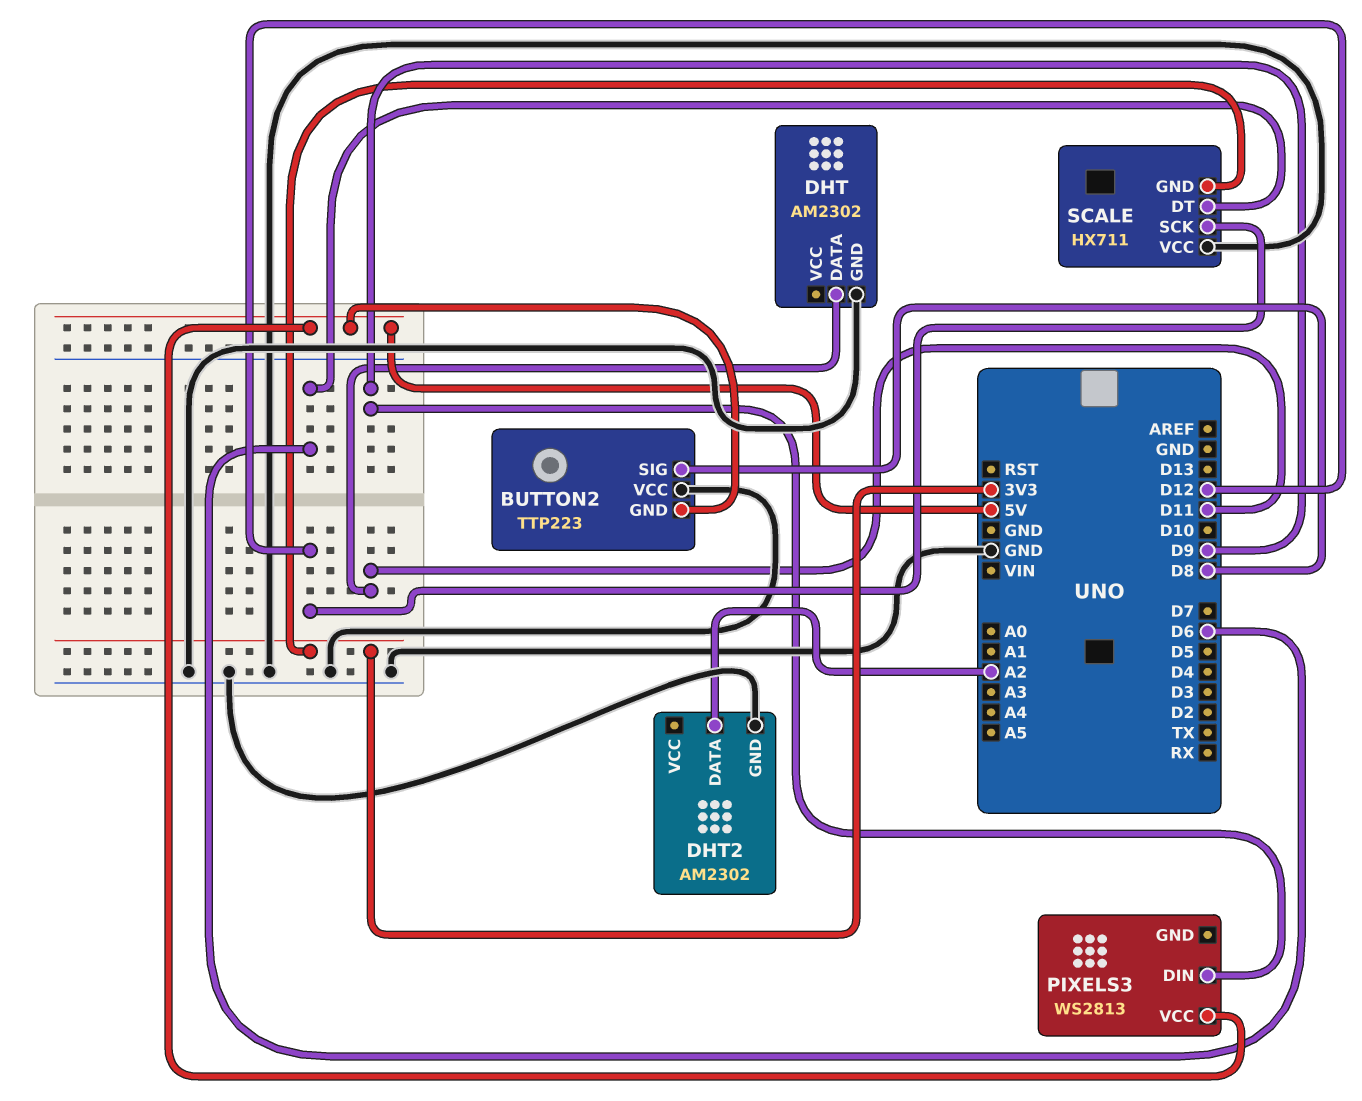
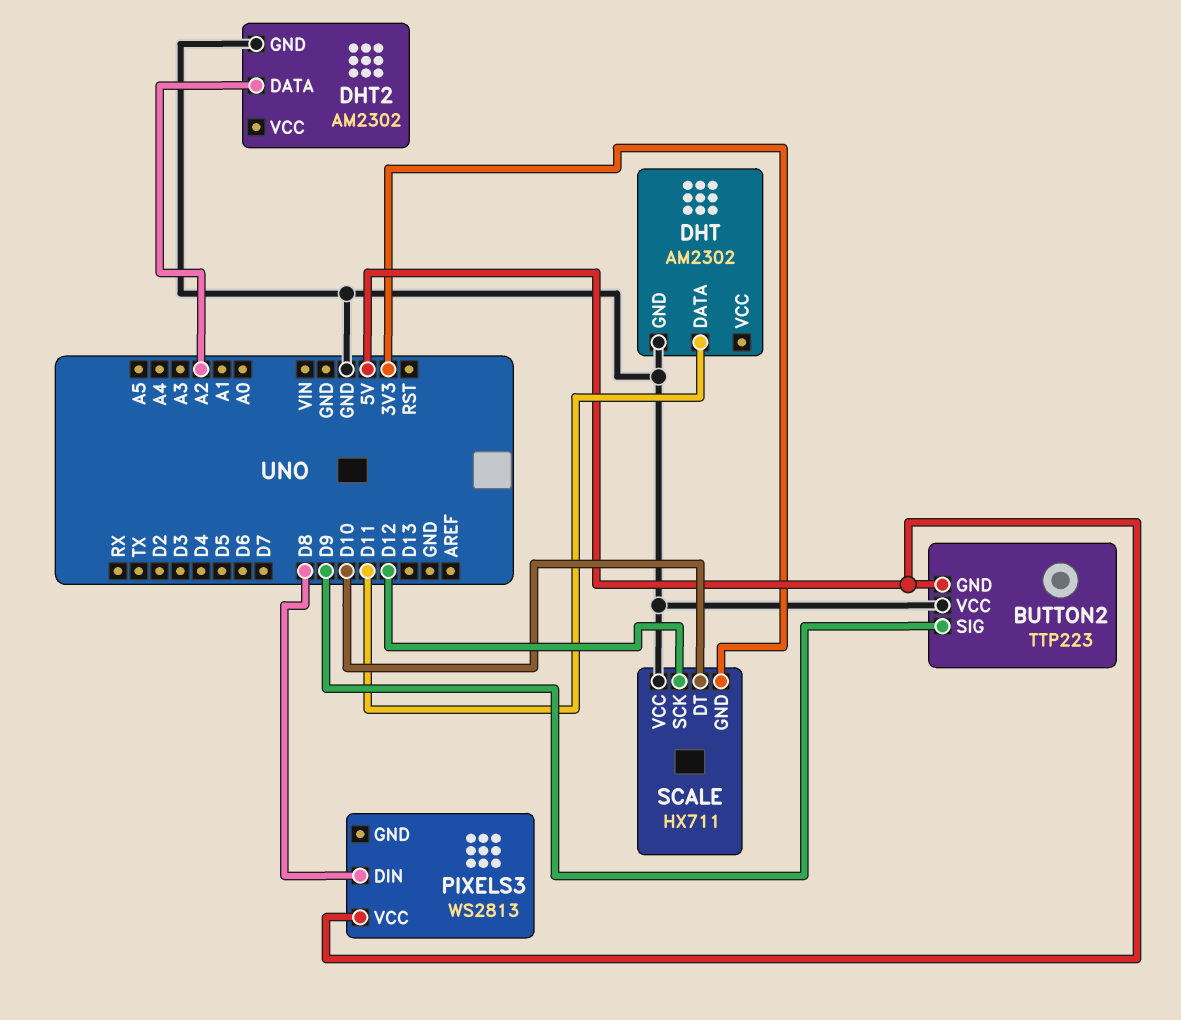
BUTTON2 pin SIG: D8 -> D9
PIXELS3 pin DIN: D9 -> D8
SCALE pin DT: D6 -> D10

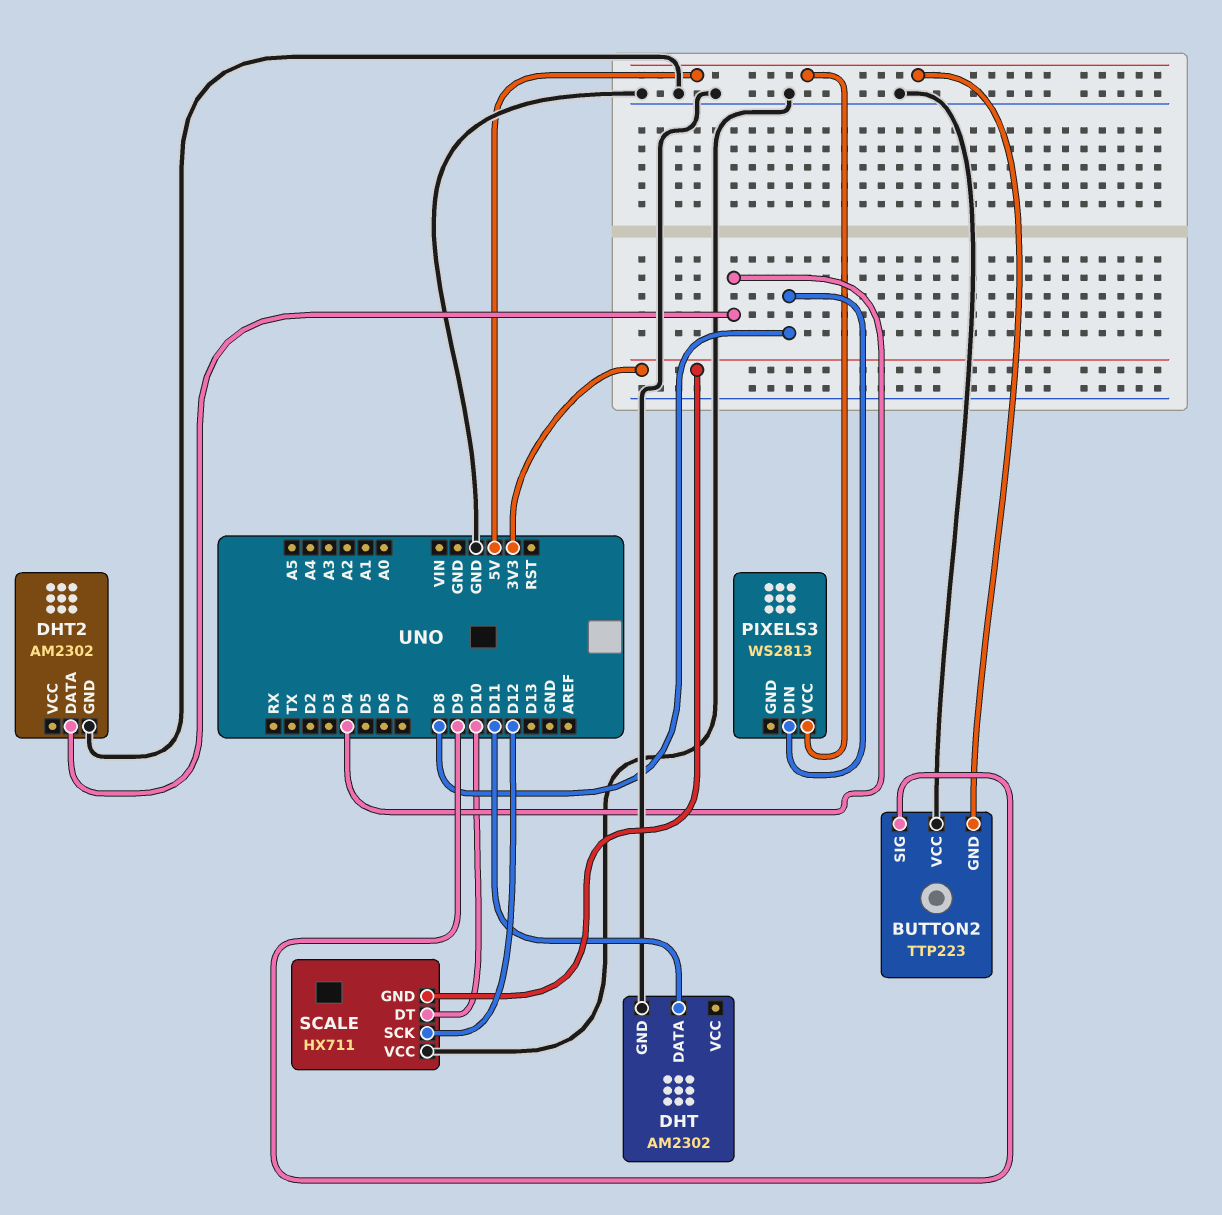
DHT2 pin DATA: A2 -> D4

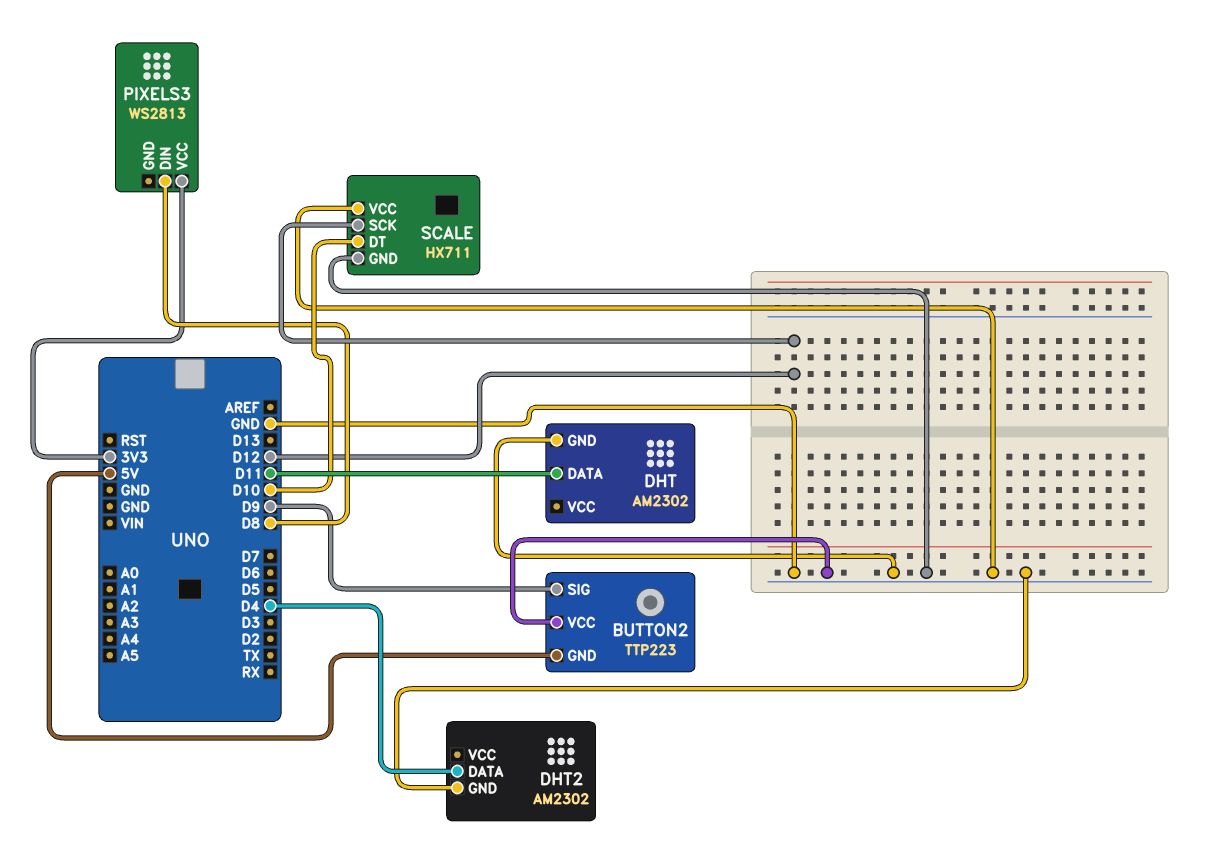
PIXELS3 pin VCC: 5V -> 3V3
SCALE pin GND: 3V3 -> GND

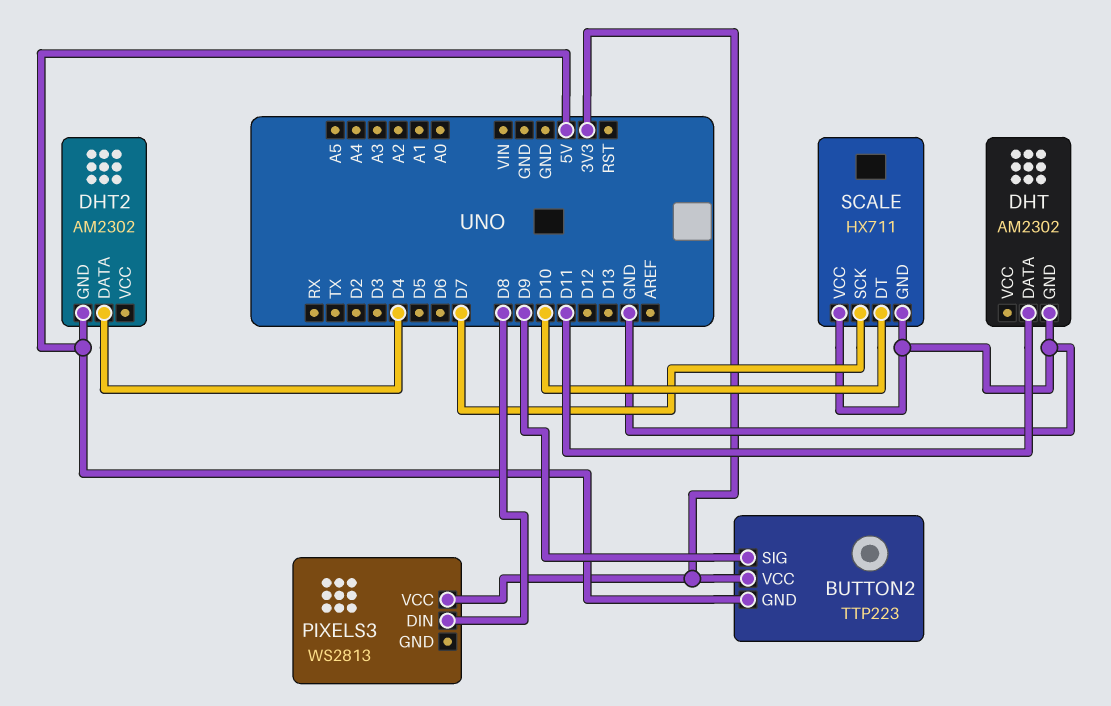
BUTTON2 pin VCC: GND -> 3V3
DHT2 pin GND: GND -> 5V
SCALE pin SCK: D12 -> D7

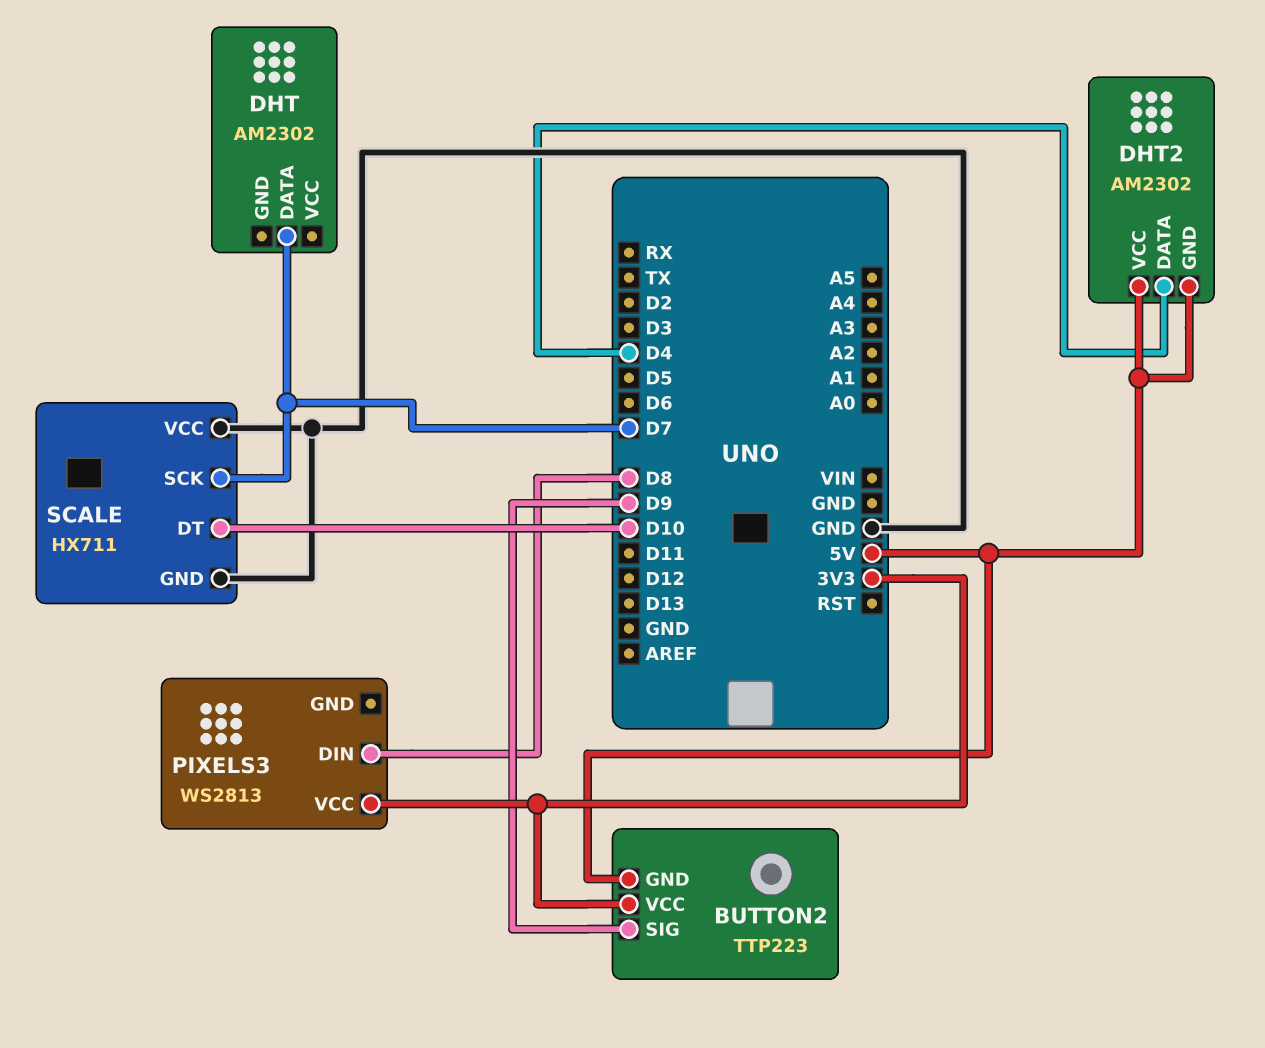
DHT pin DATA: D11 -> D7
DHT pin GND: GND -> none
DHT2 pin VCC: none -> 5V

